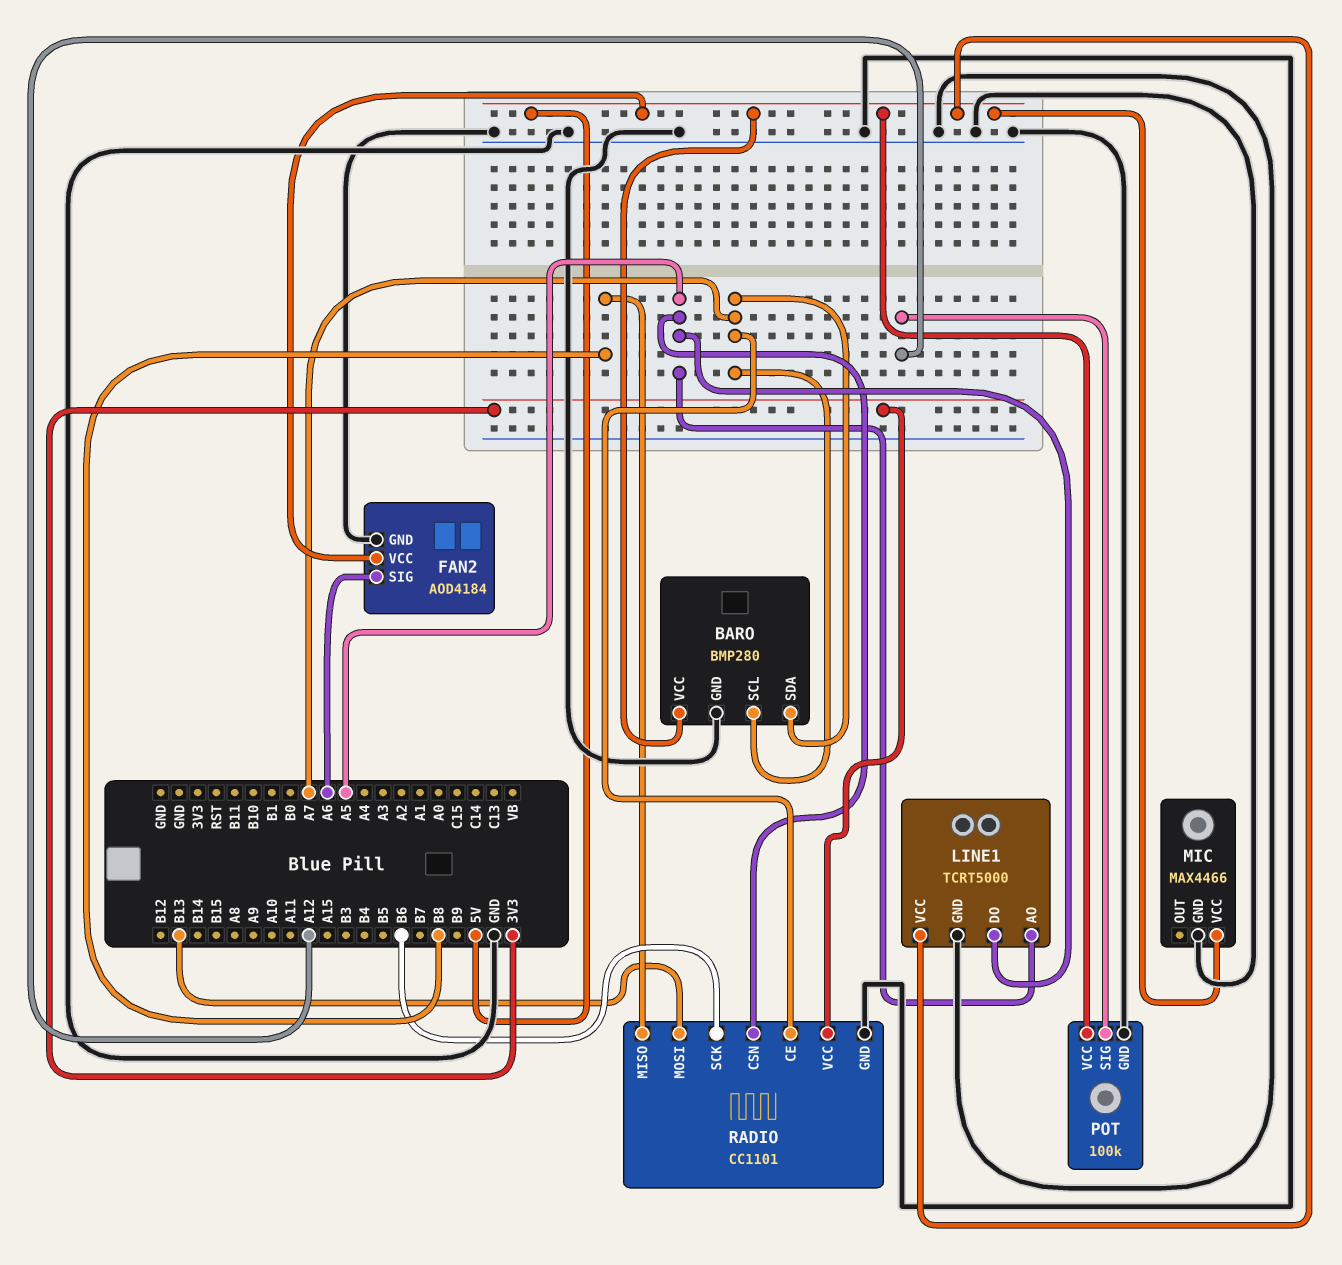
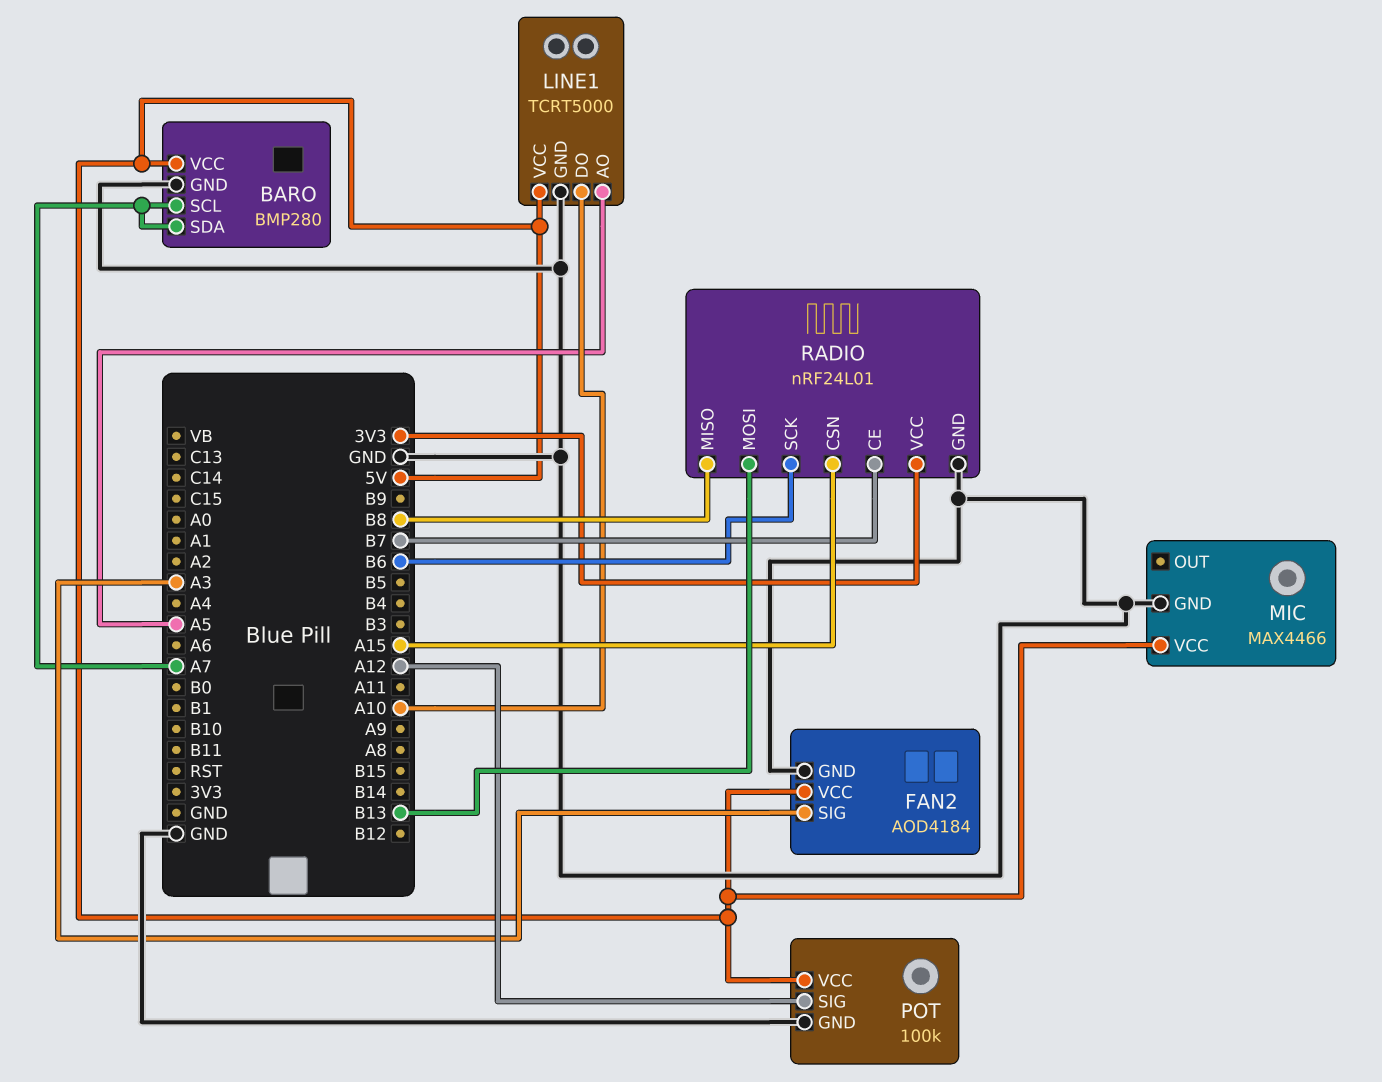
FAN2 pin SIG: A6 -> A3
LINE1 pin DO: A5 -> A10
RADIO: CC1101 -> nRF24L01
RADIO pin CE: A7 -> B7
RADIO pin CSN: A5 -> A15

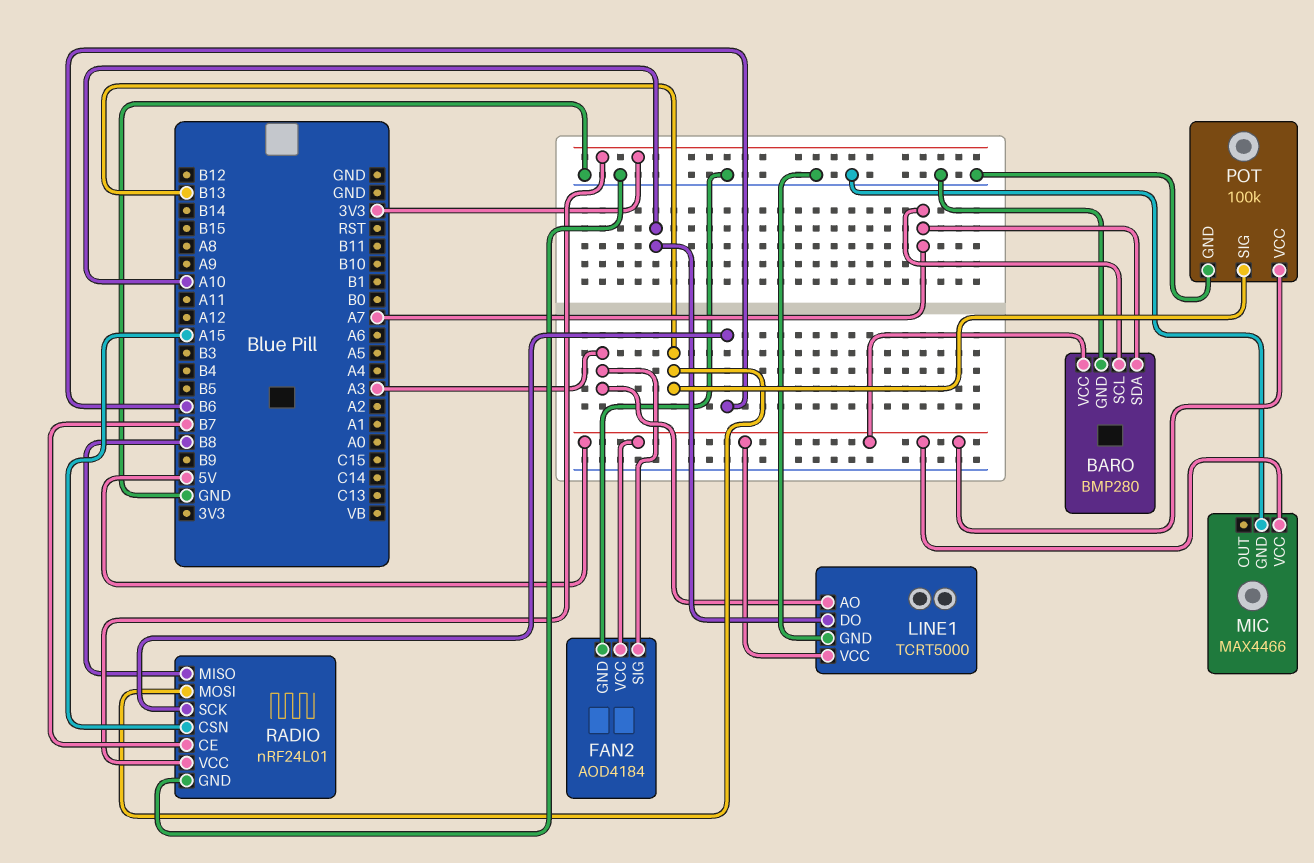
LINE1 pin AO: A5 -> A3
POT pin SIG: A12 -> B13

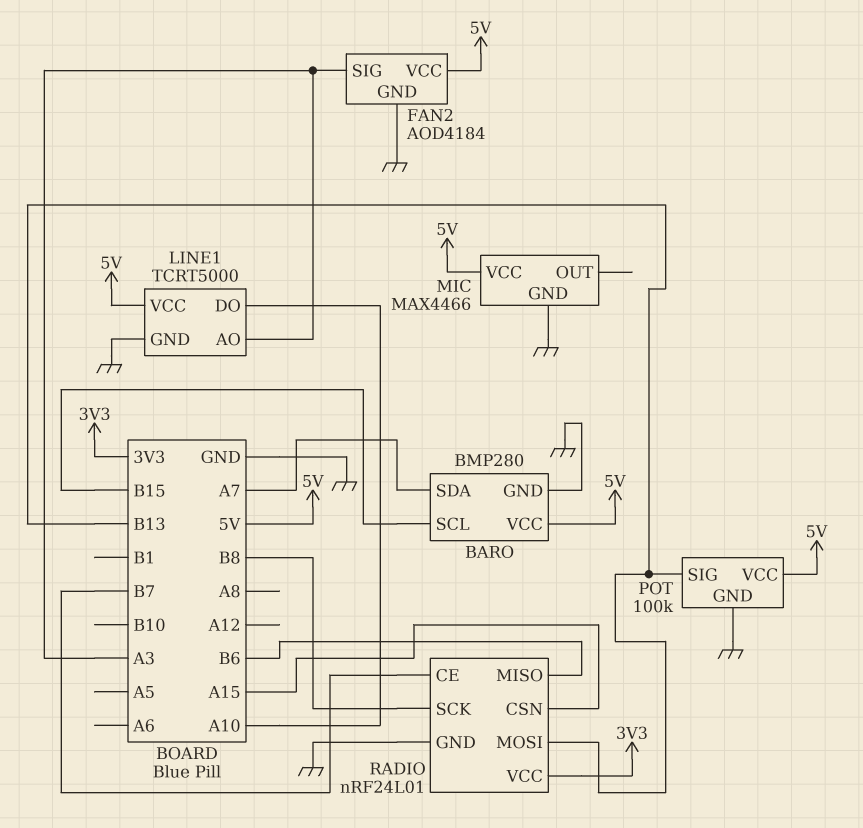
BARO pin SCL: A7 -> B15
RADIO pin MISO: B8 -> B6
RADIO pin SCK: B6 -> B8

